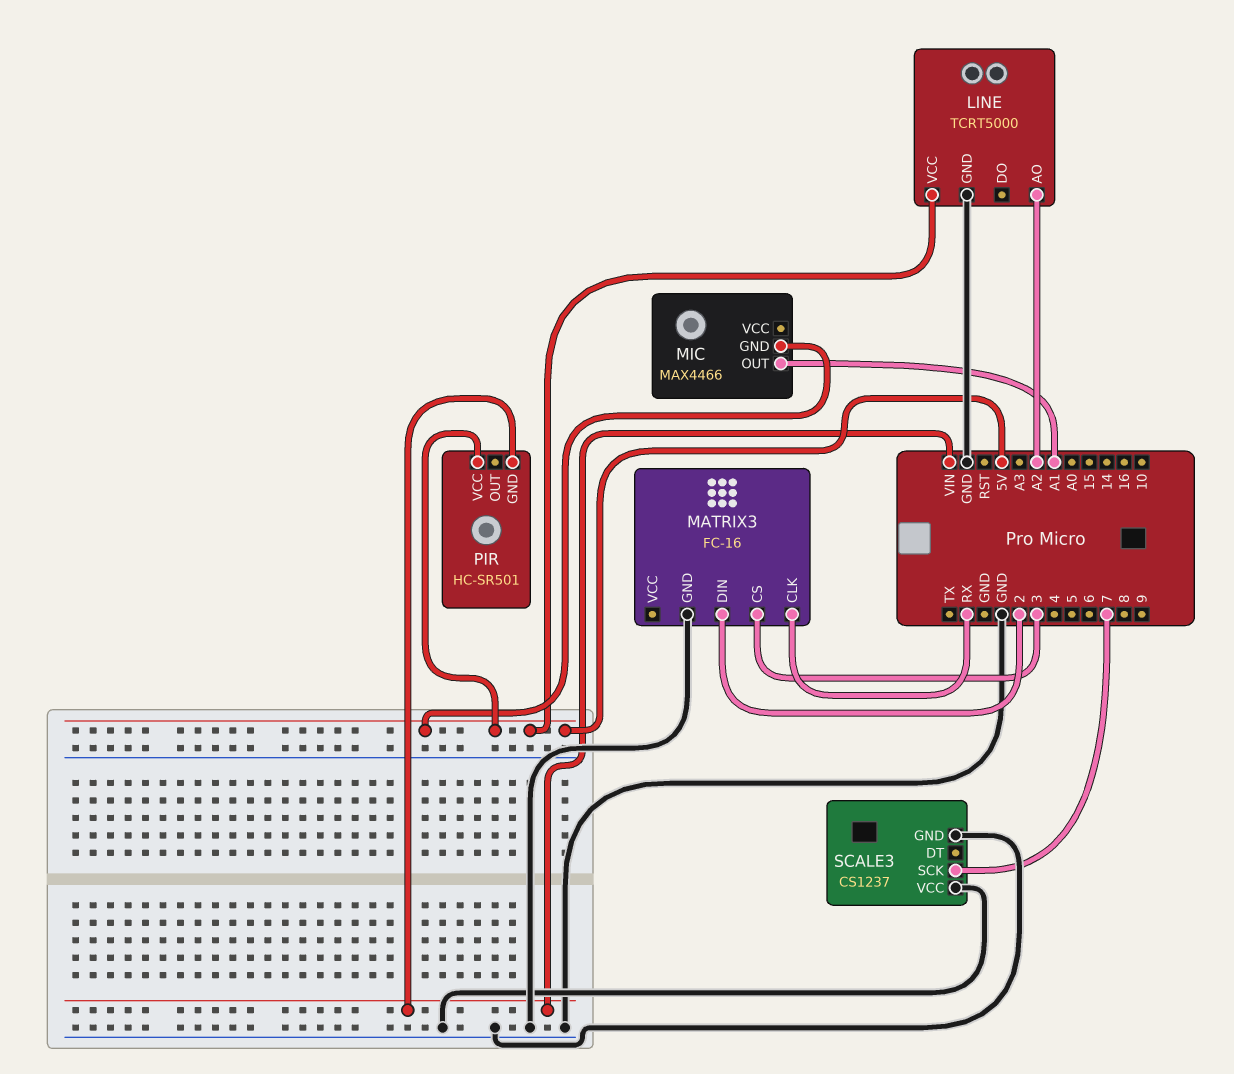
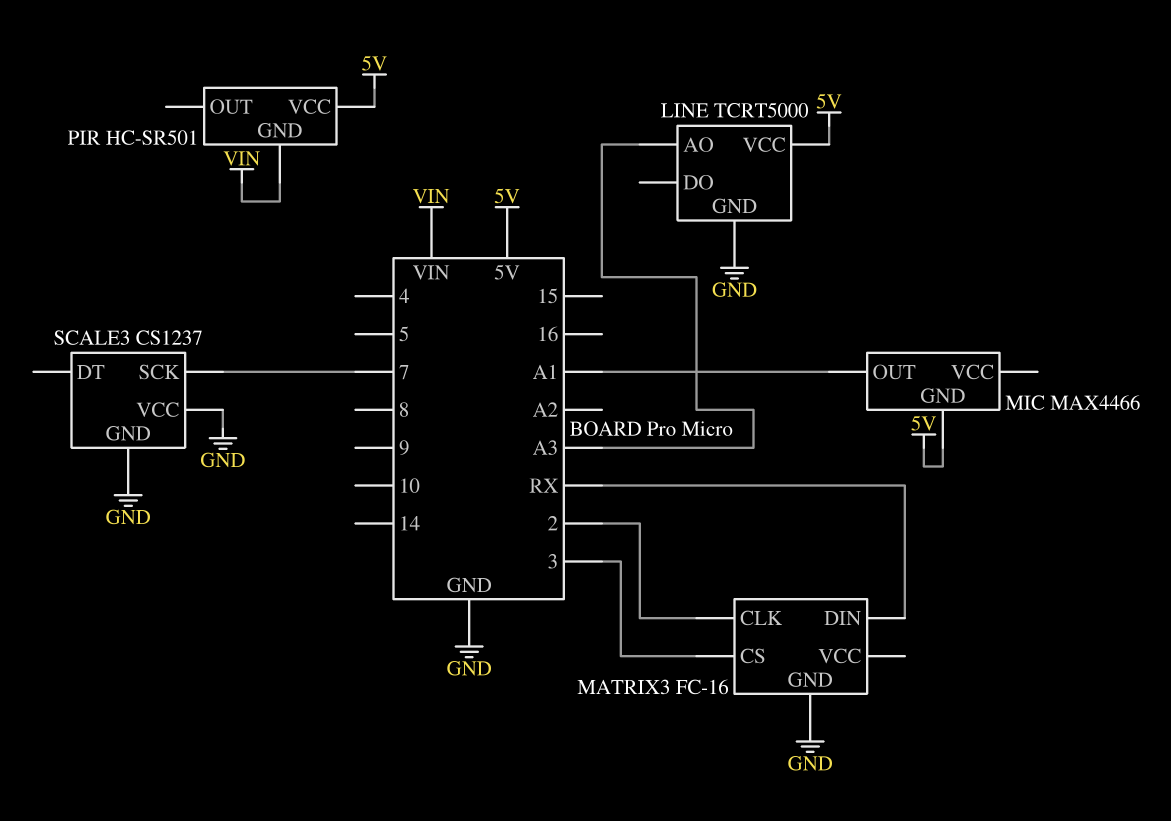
LINE pin AO: A2 -> A3
MATRIX3 pin CLK: RX -> 2
MATRIX3 pin DIN: 2 -> RX

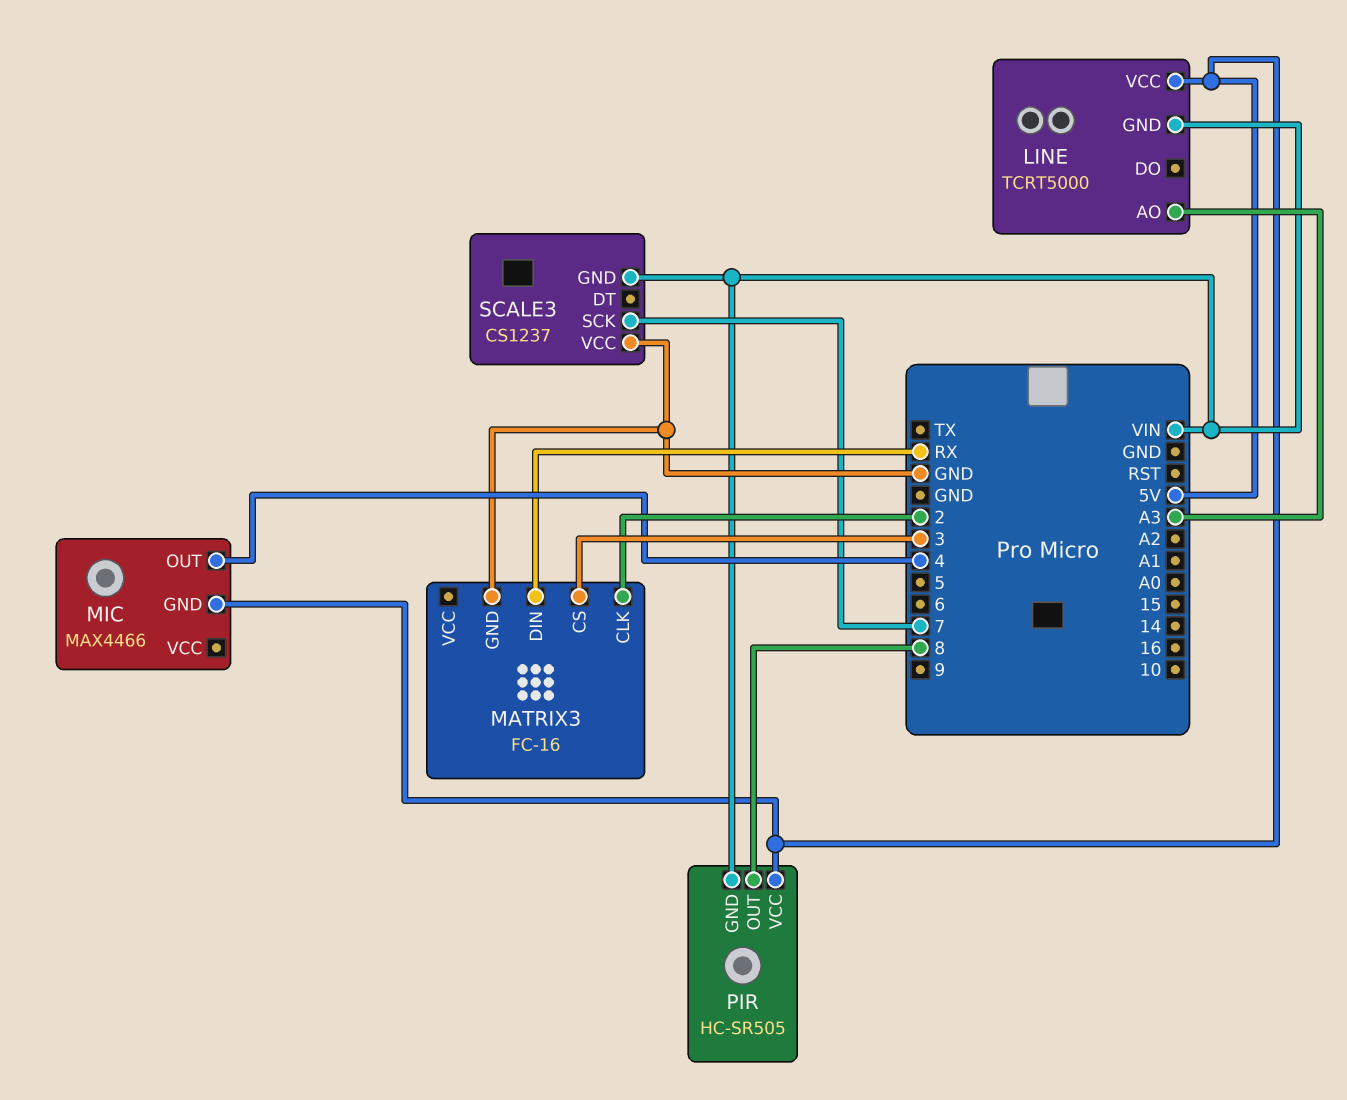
LINE pin GND: GND -> VIN
MIC pin OUT: A1 -> 4
PIR: HC-SR501 -> HC-SR505
PIR pin OUT: none -> 8
SCALE3 pin GND: GND -> VIN

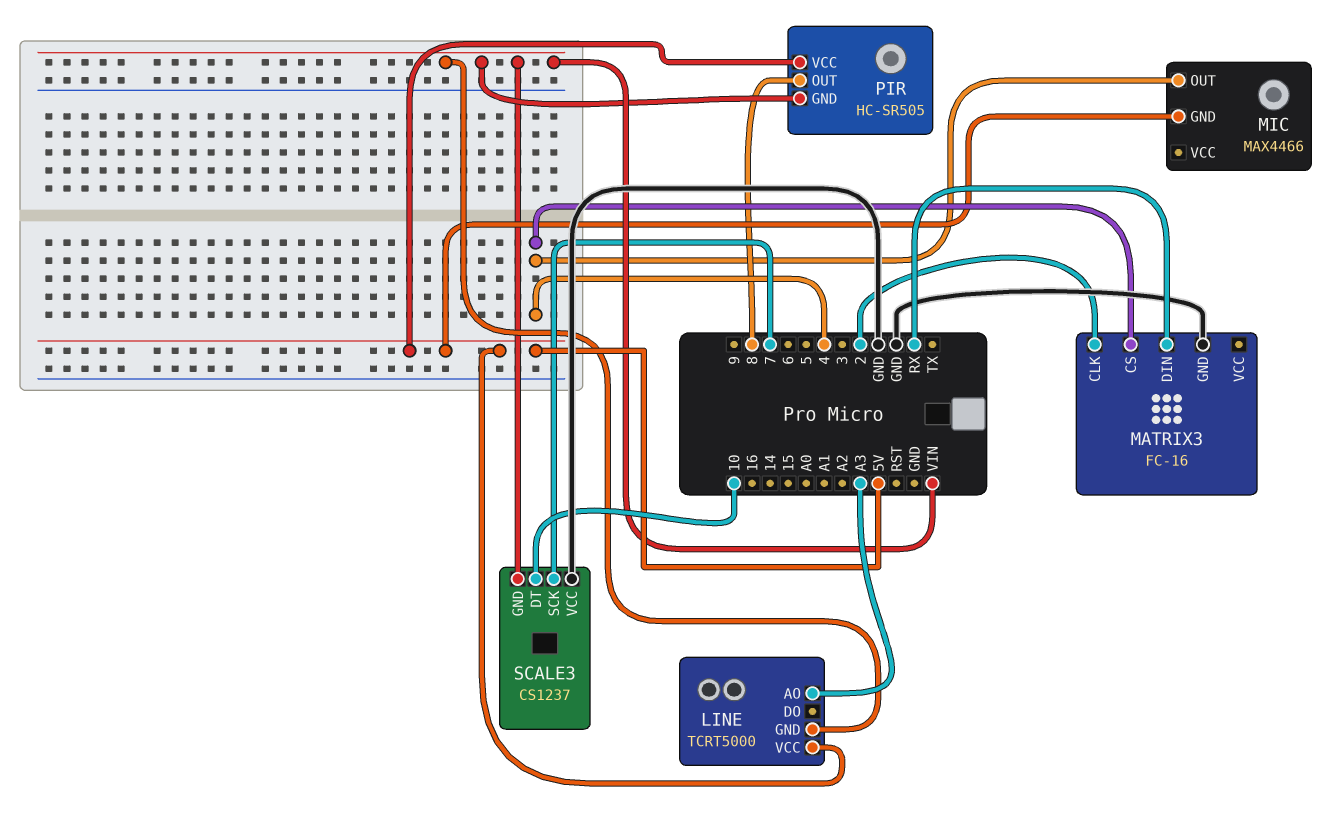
MATRIX3 pin CS: 3 -> 4
SCALE3 pin DT: none -> 10

